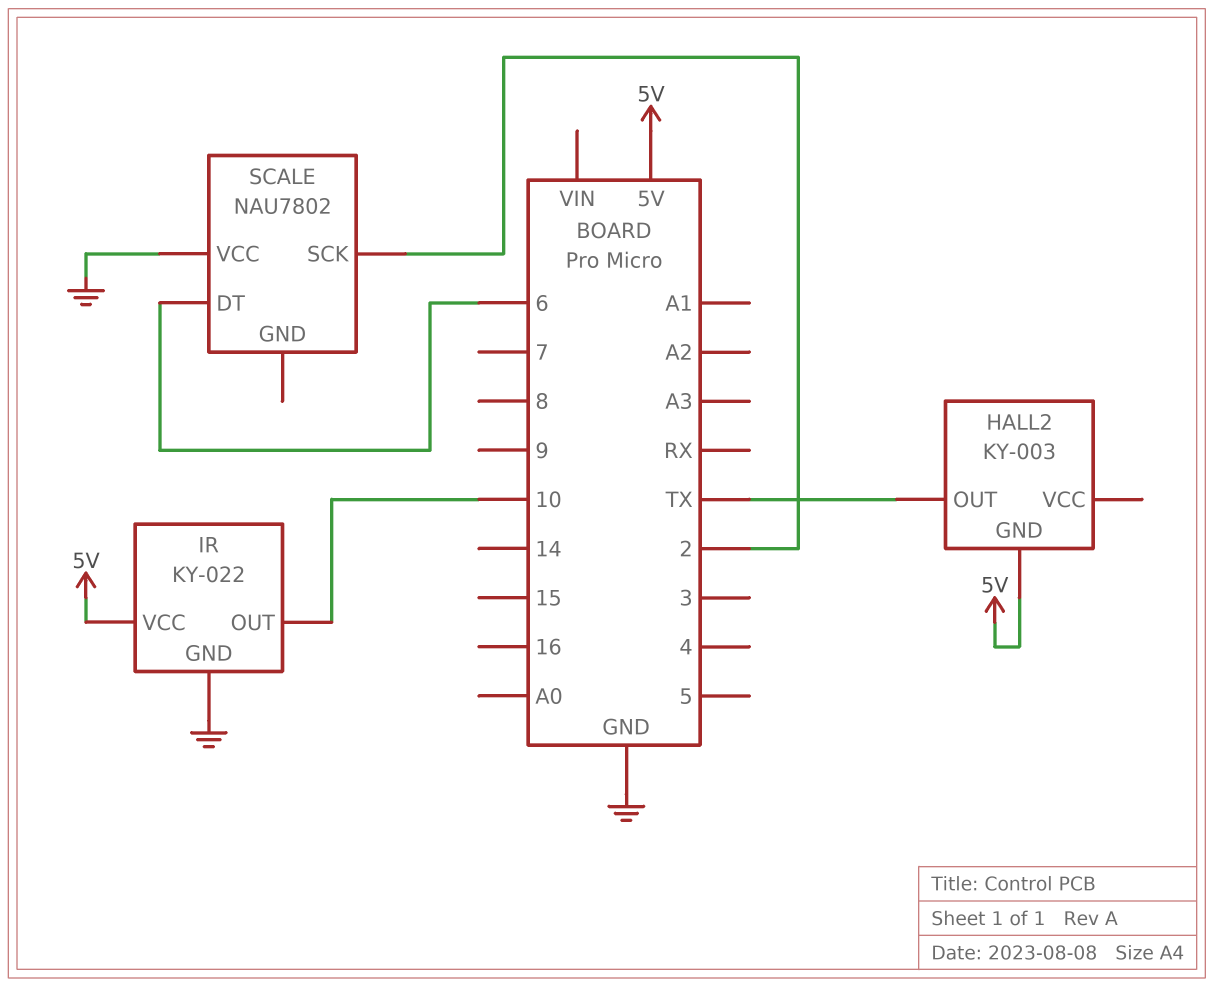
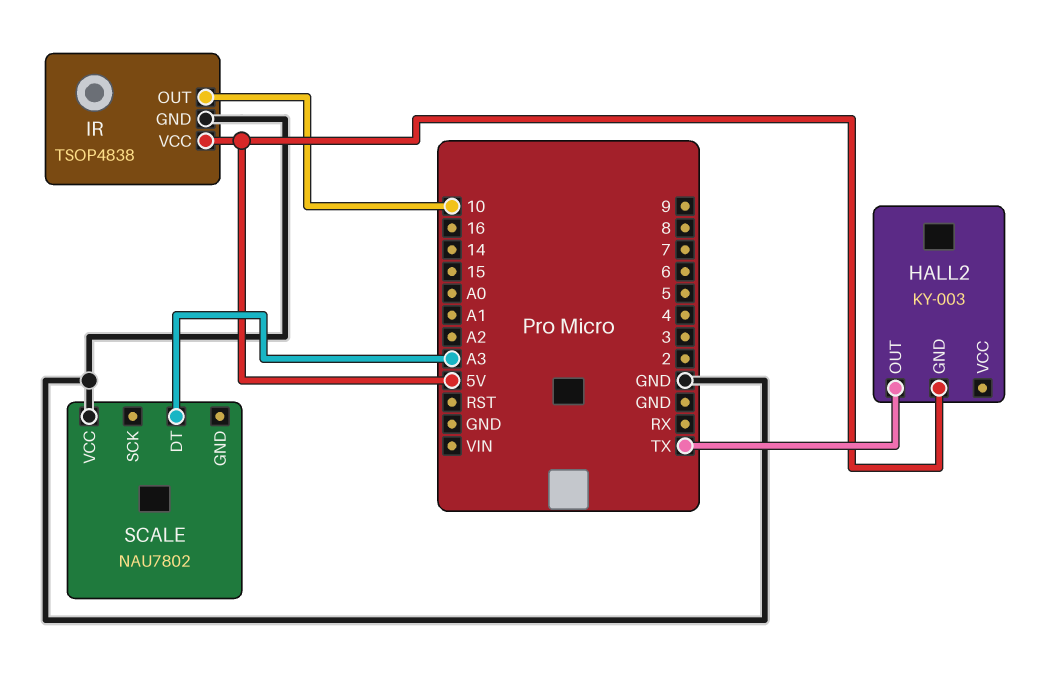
IR: KY-022 -> TSOP4838
SCALE pin DT: 6 -> A3
SCALE pin SCK: 2 -> none

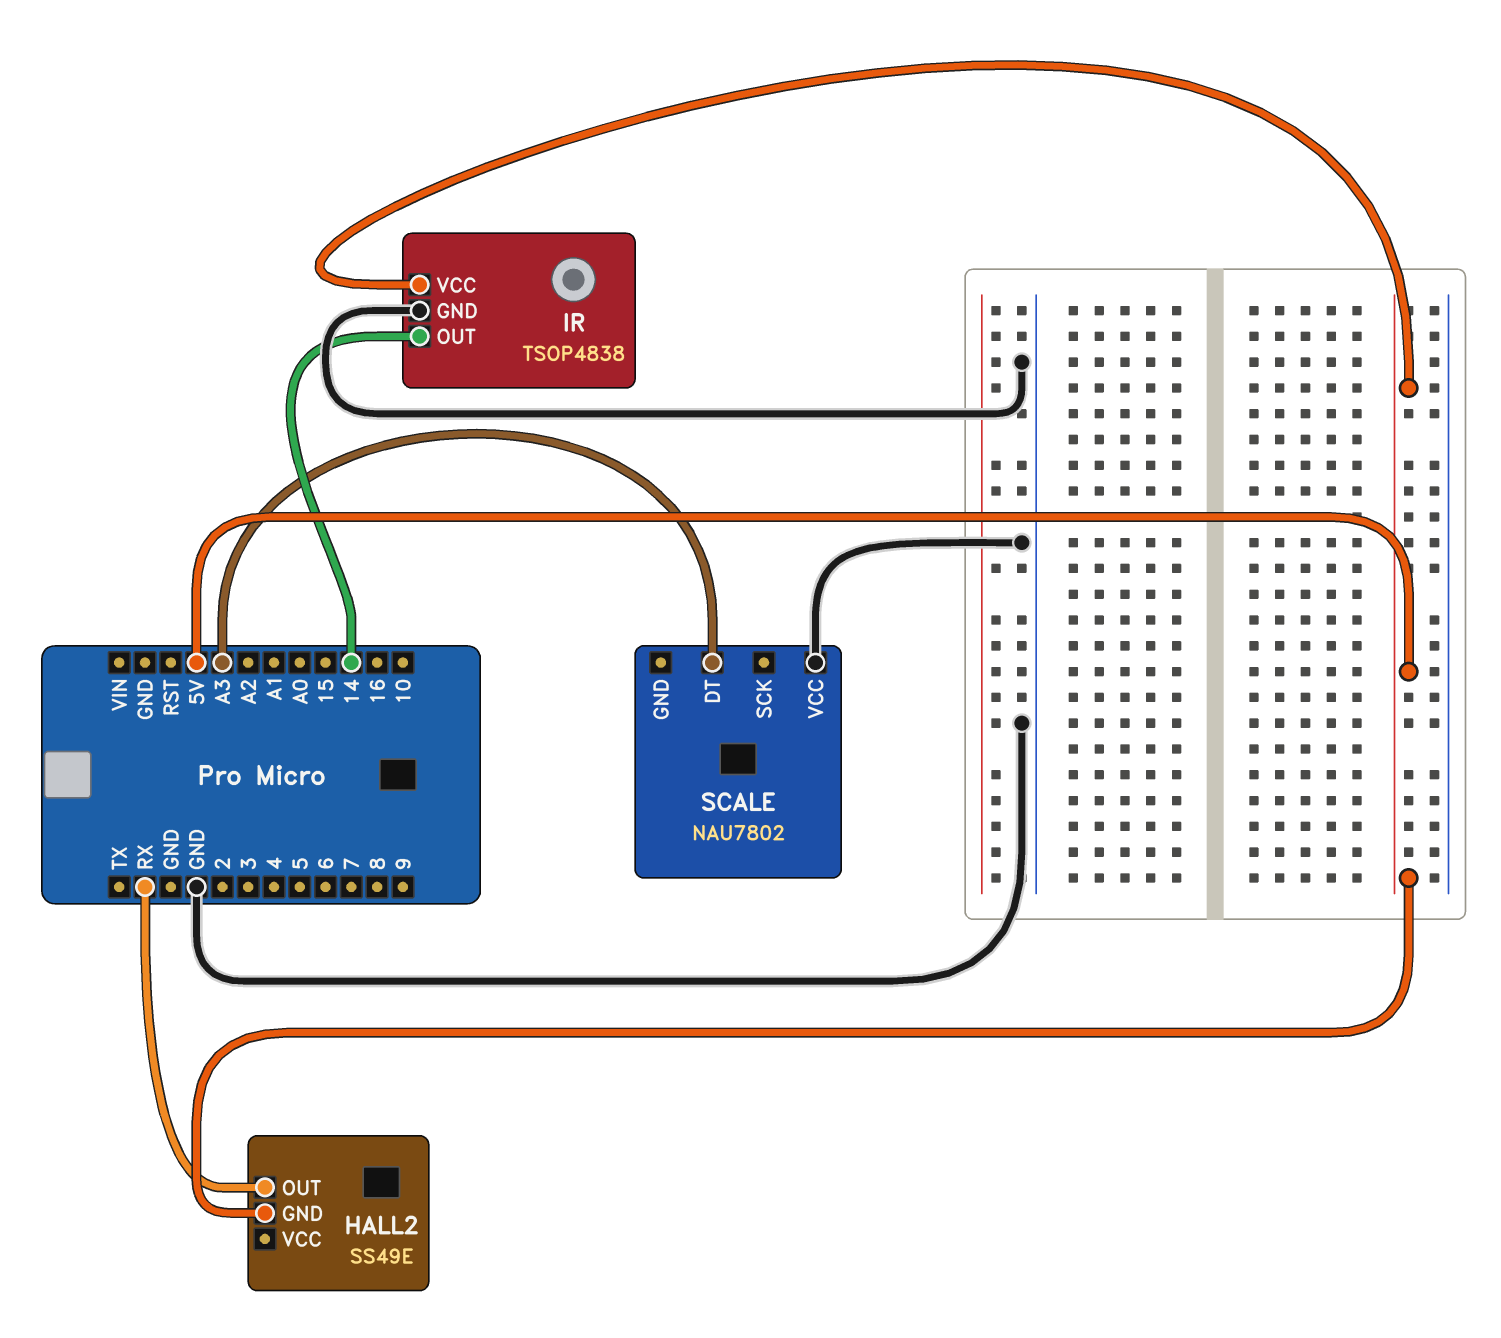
HALL2: KY-003 -> SS49E
HALL2 pin OUT: TX -> RX
IR pin OUT: 10 -> 14

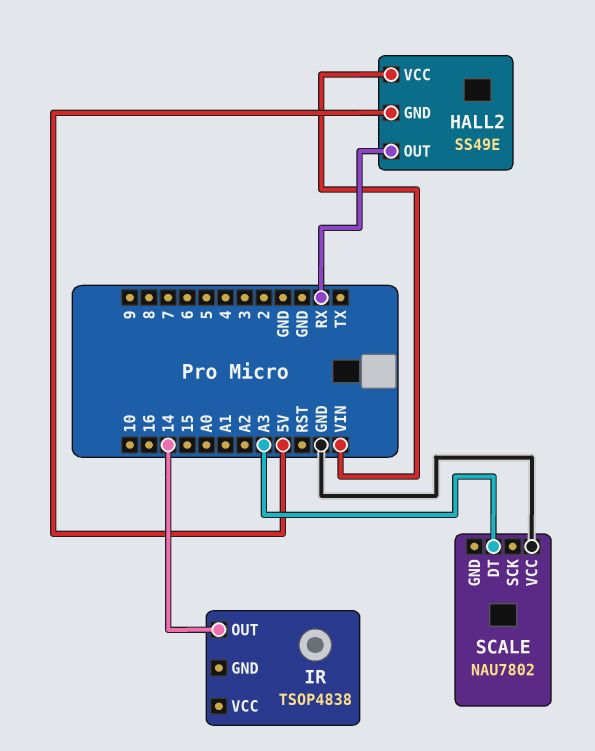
HALL2 pin VCC: none -> VIN
IR pin GND: GND -> none
IR pin VCC: 5V -> none

